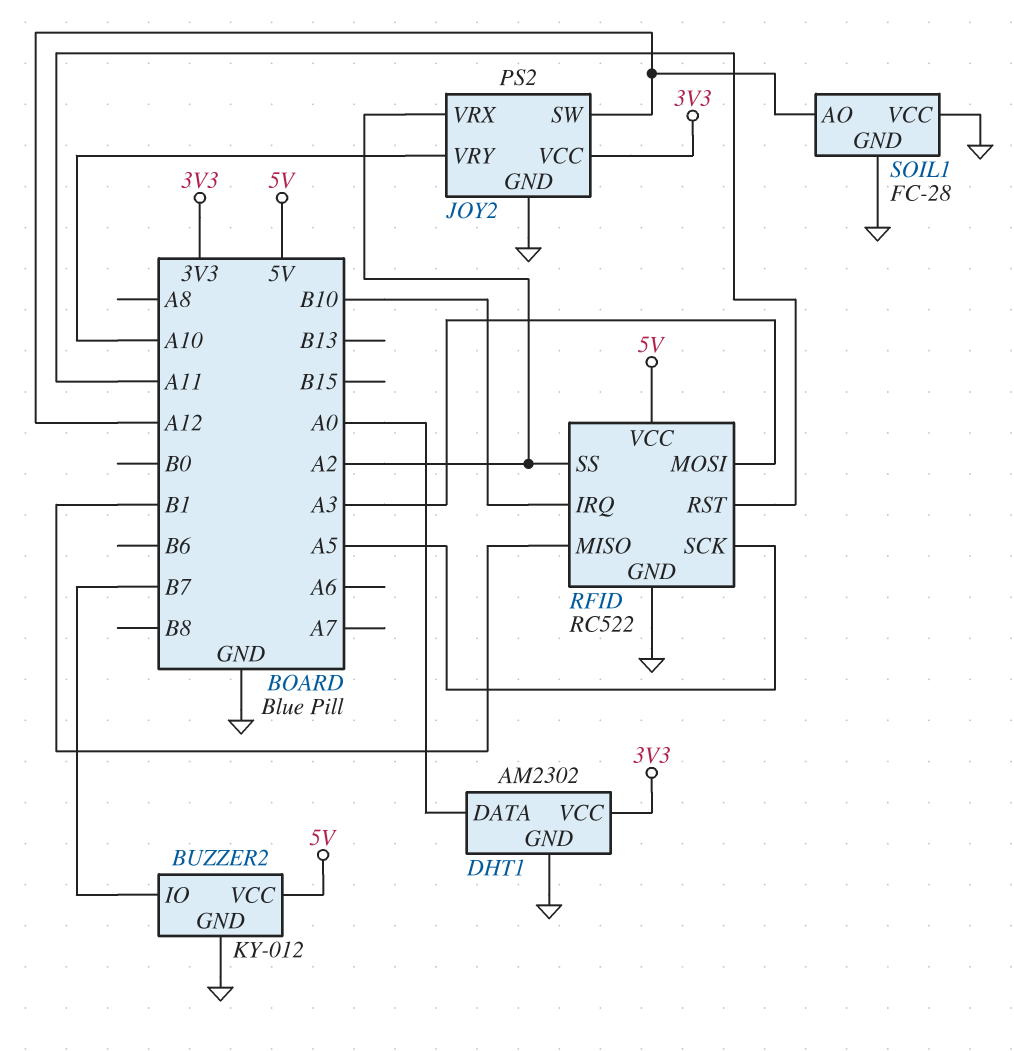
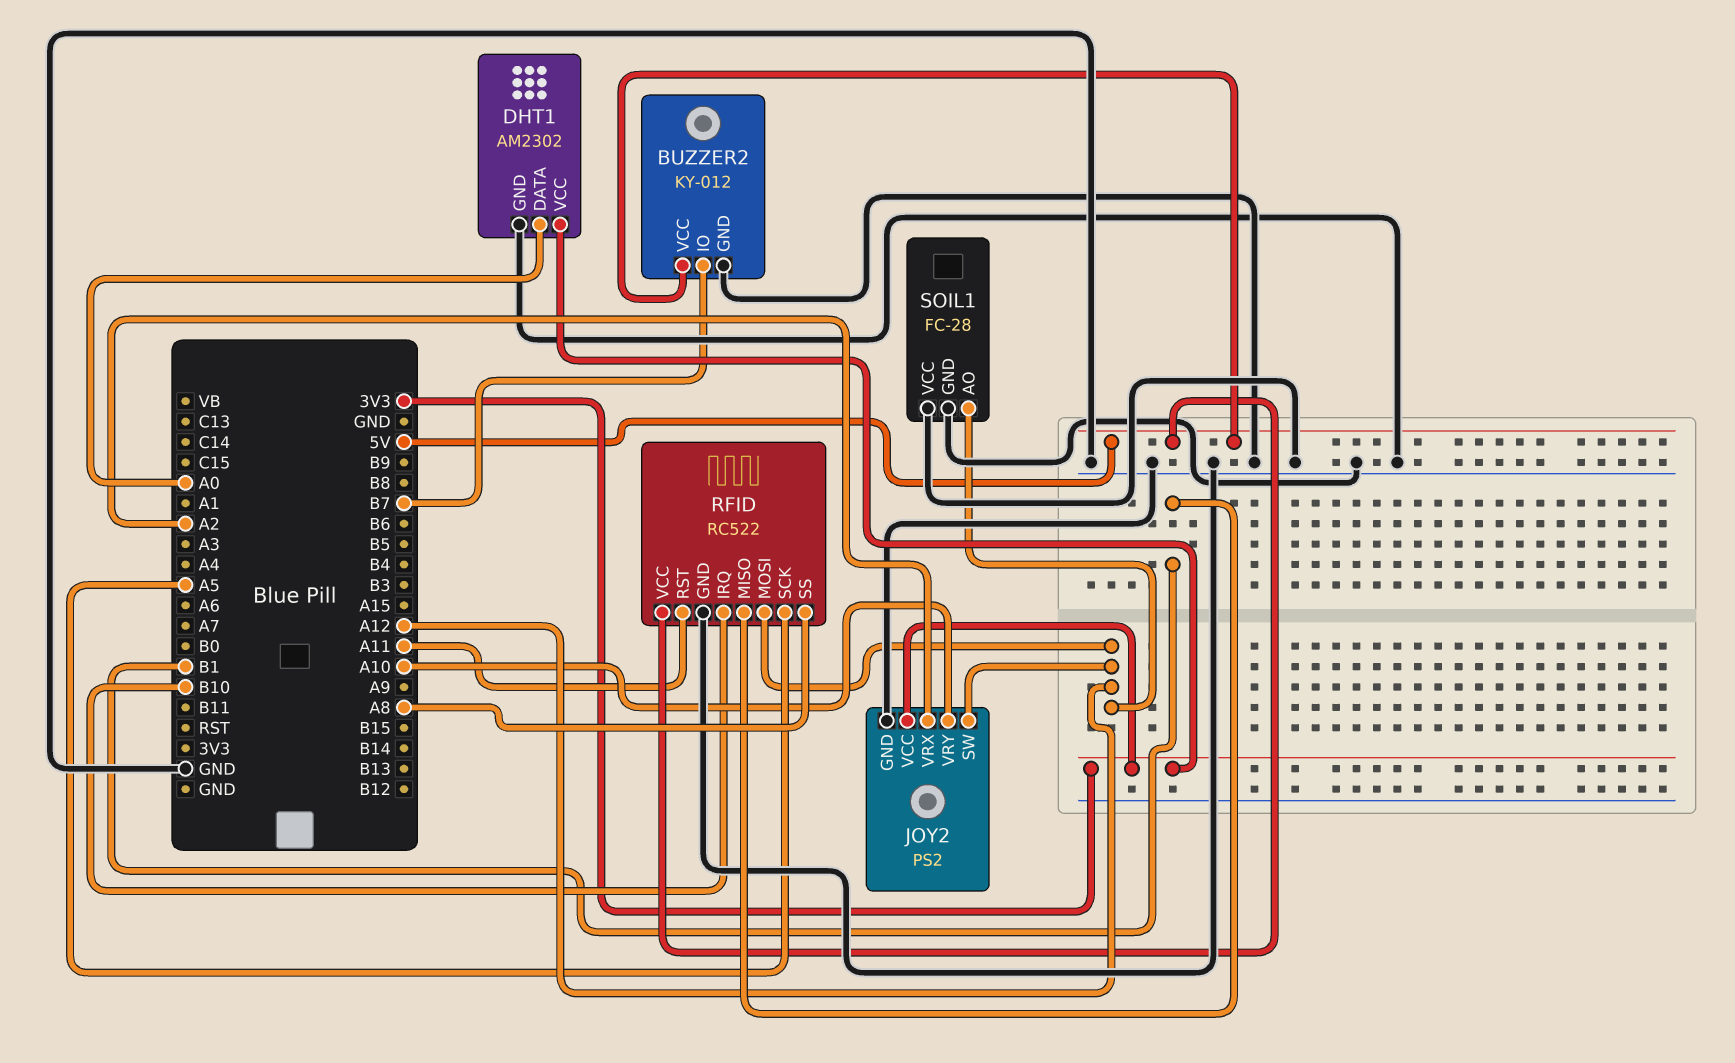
RFID pin MOSI: A3 -> A12
RFID pin SS: A2 -> A8

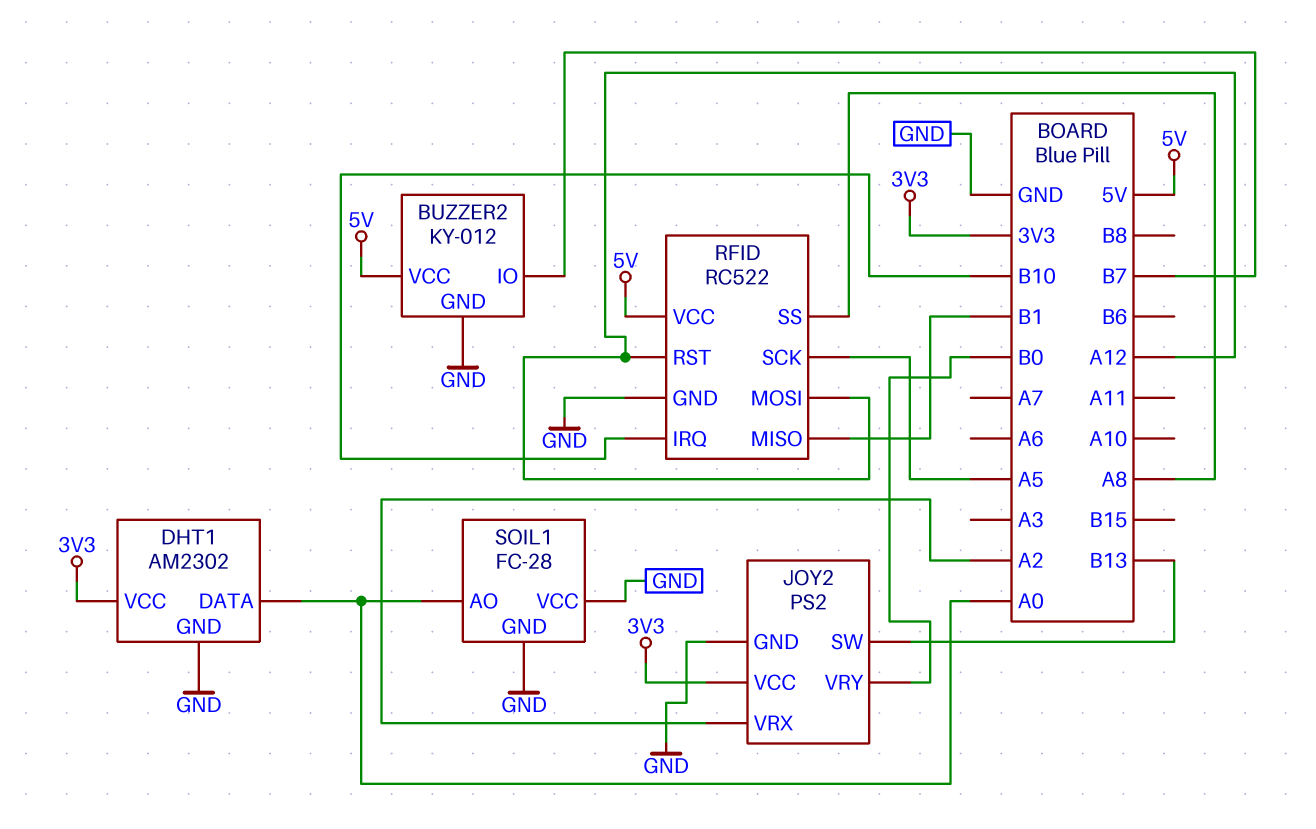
JOY2 pin SW: A12 -> B13
JOY2 pin VRY: A10 -> B0
RFID pin RST: A11 -> A12
SOIL1 pin AO: A12 -> A0

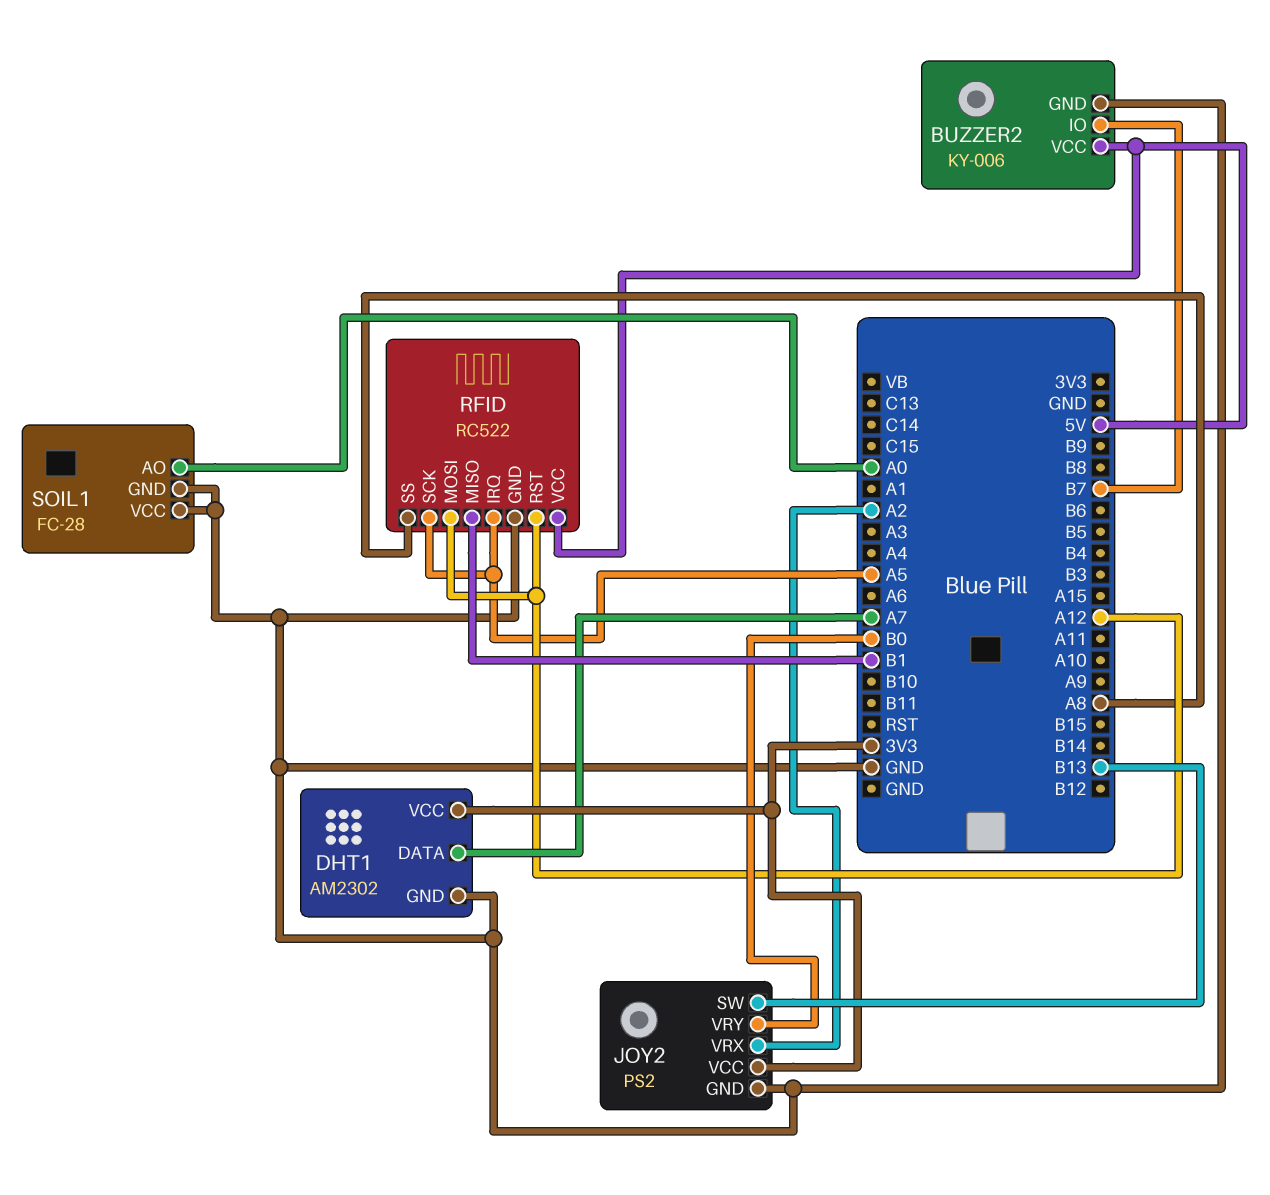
BUZZER2: KY-012 -> KY-006
DHT1 pin DATA: A0 -> A7
RFID pin IRQ: B10 -> A5

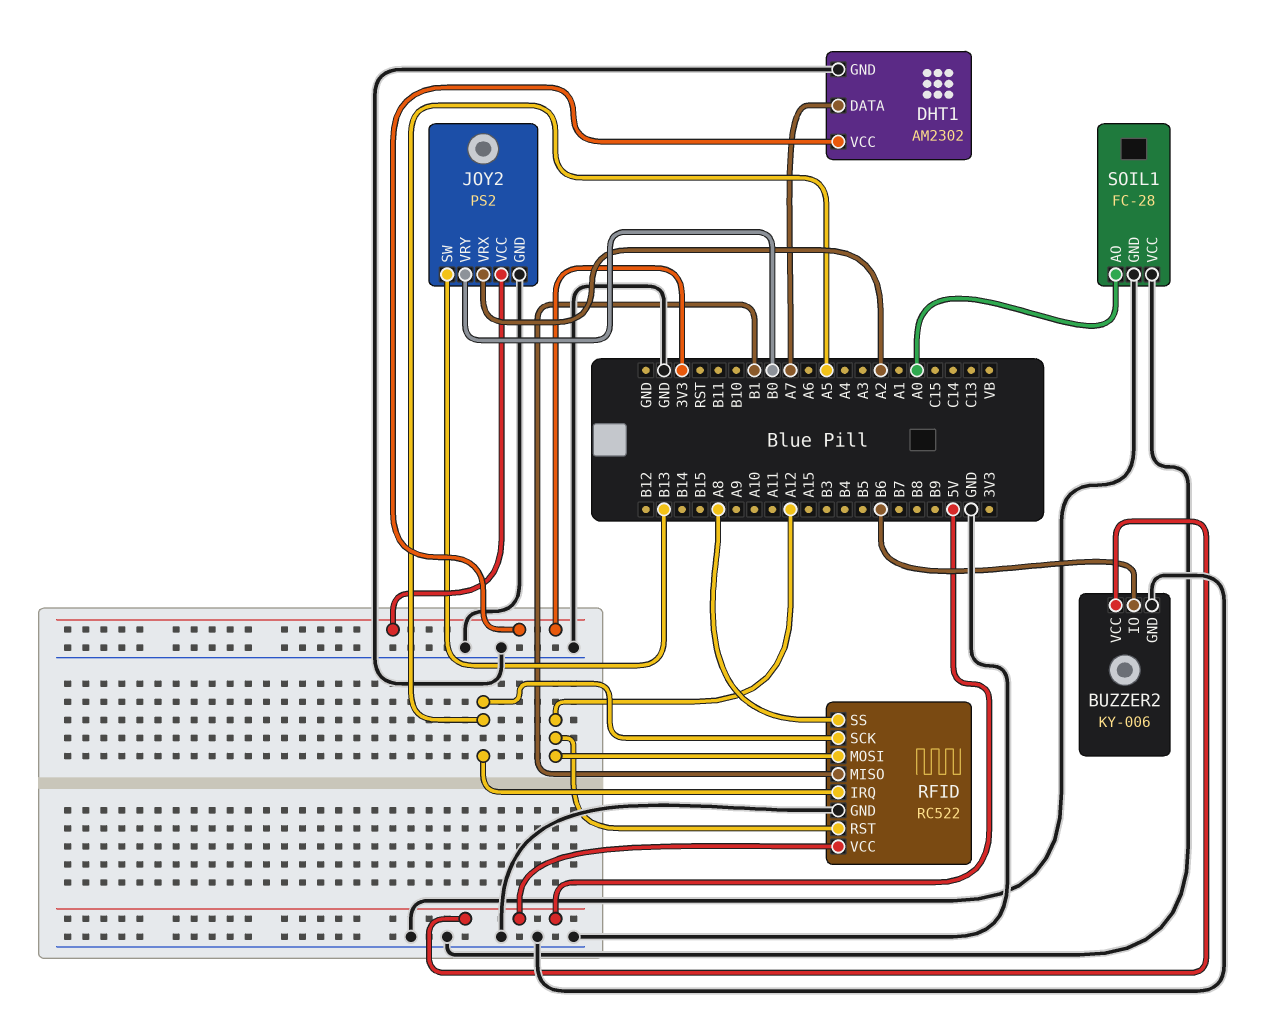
BUZZER2 pin IO: B7 -> B6

